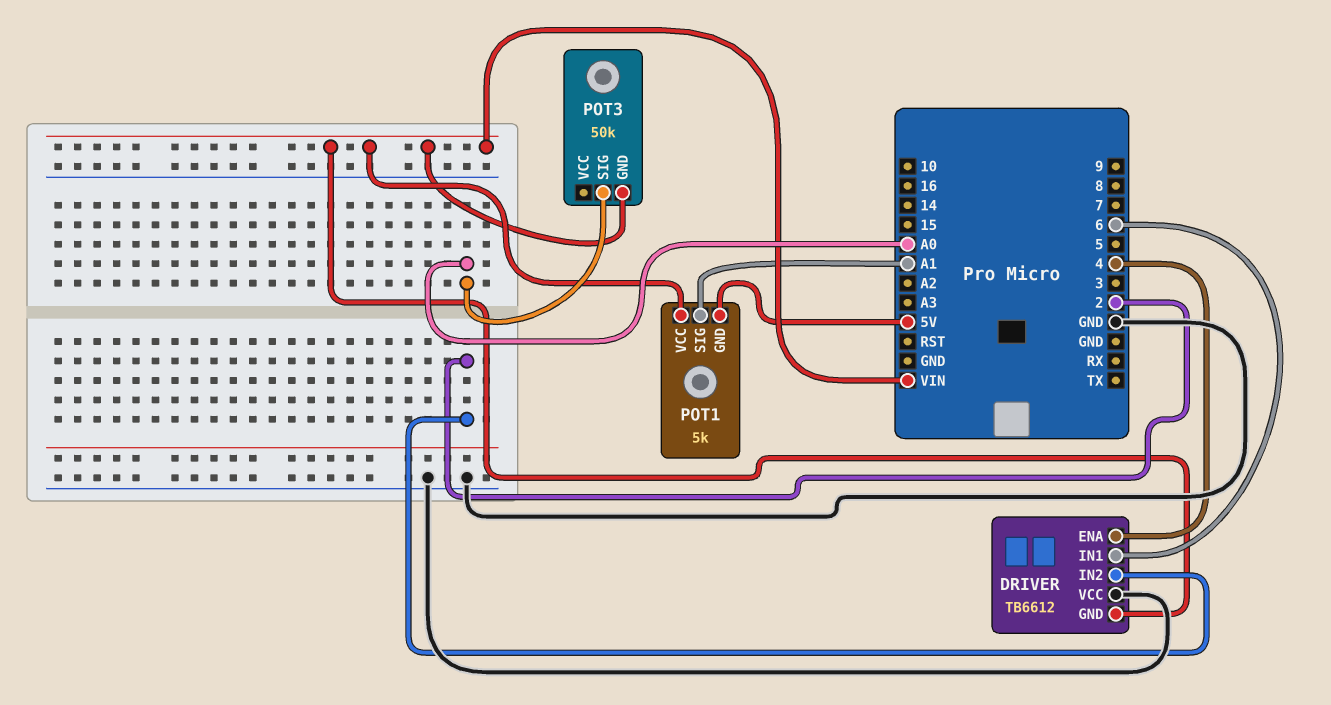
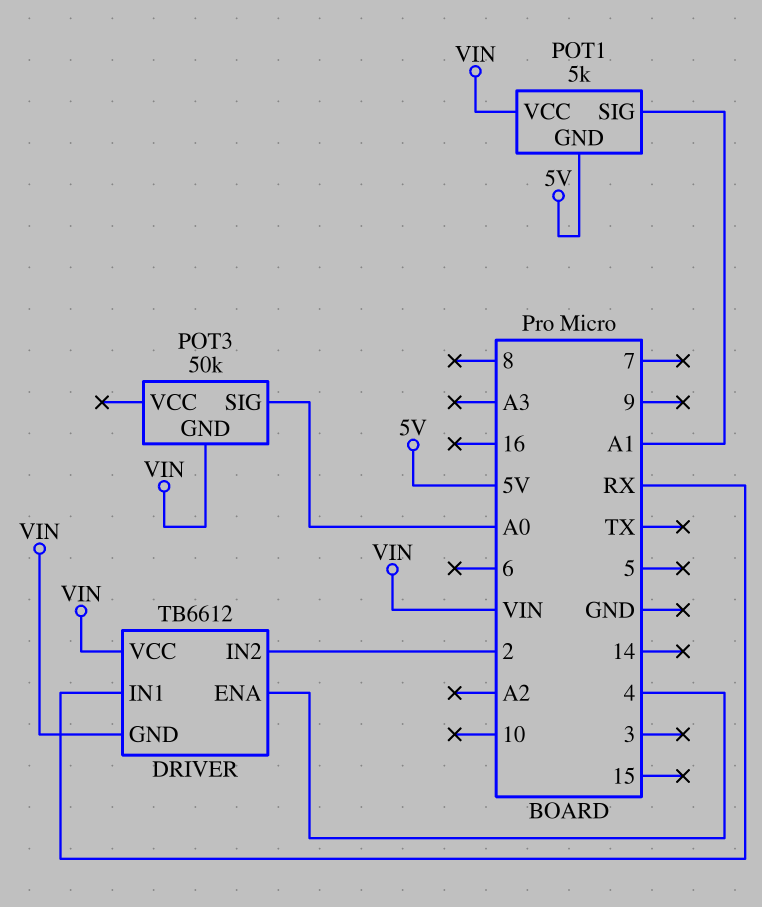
DRIVER pin IN1: 6 -> RX
DRIVER pin VCC: GND -> VIN

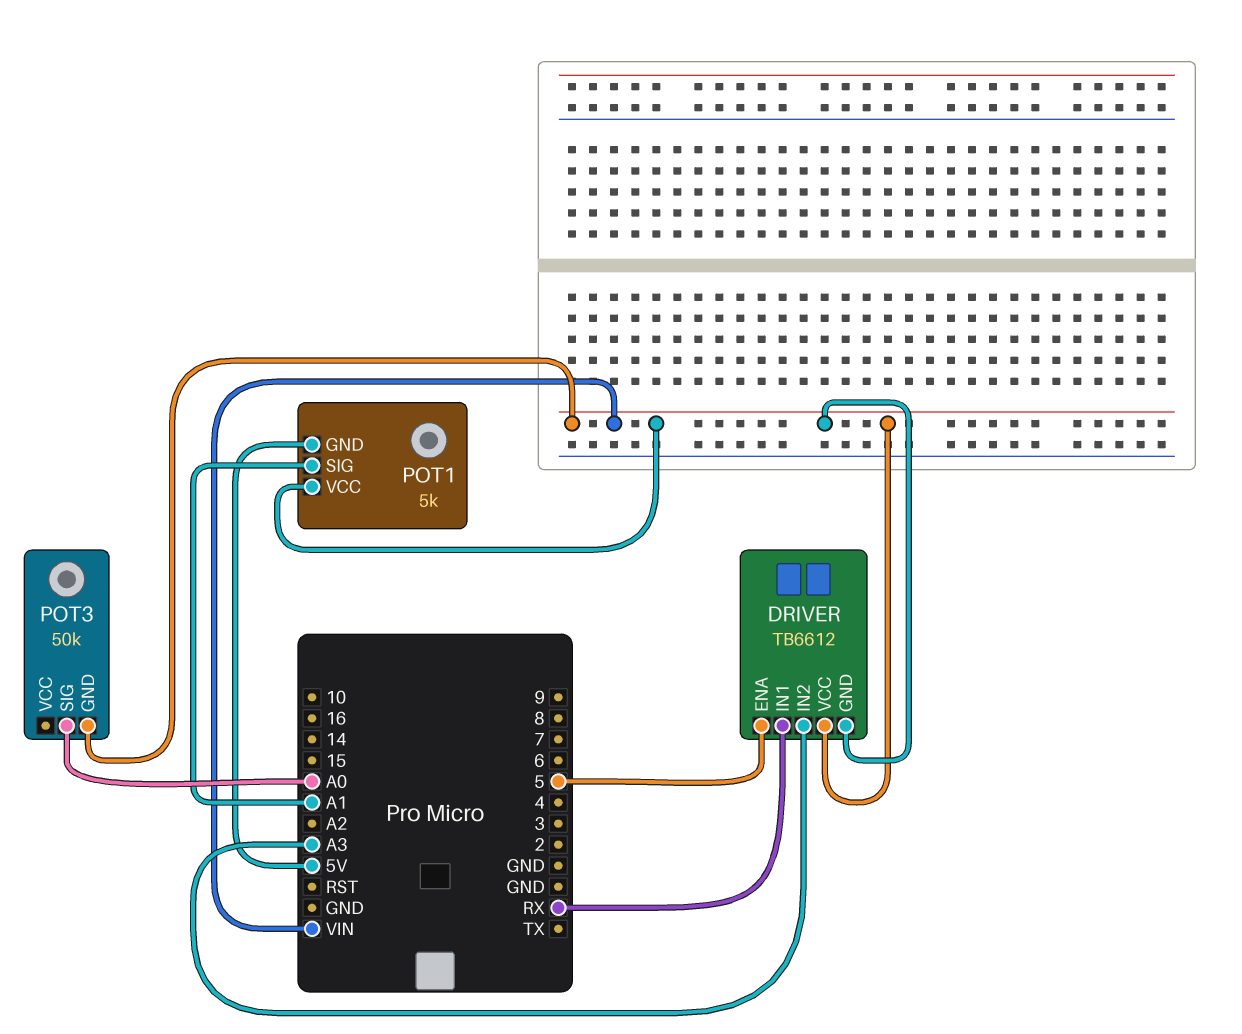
DRIVER pin ENA: 4 -> 5
DRIVER pin IN2: 2 -> A3

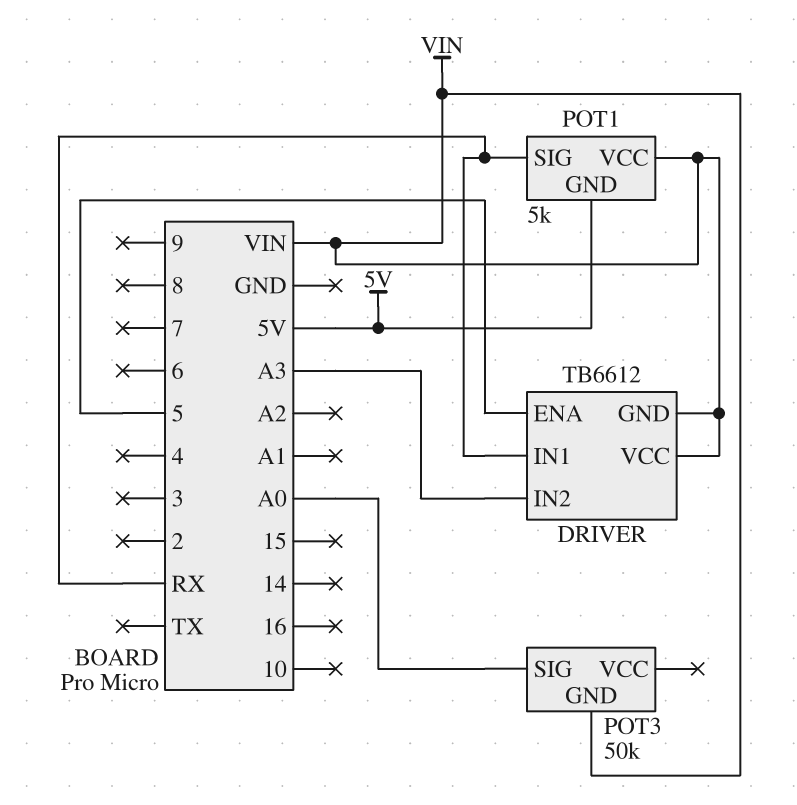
POT1 pin SIG: A1 -> RX

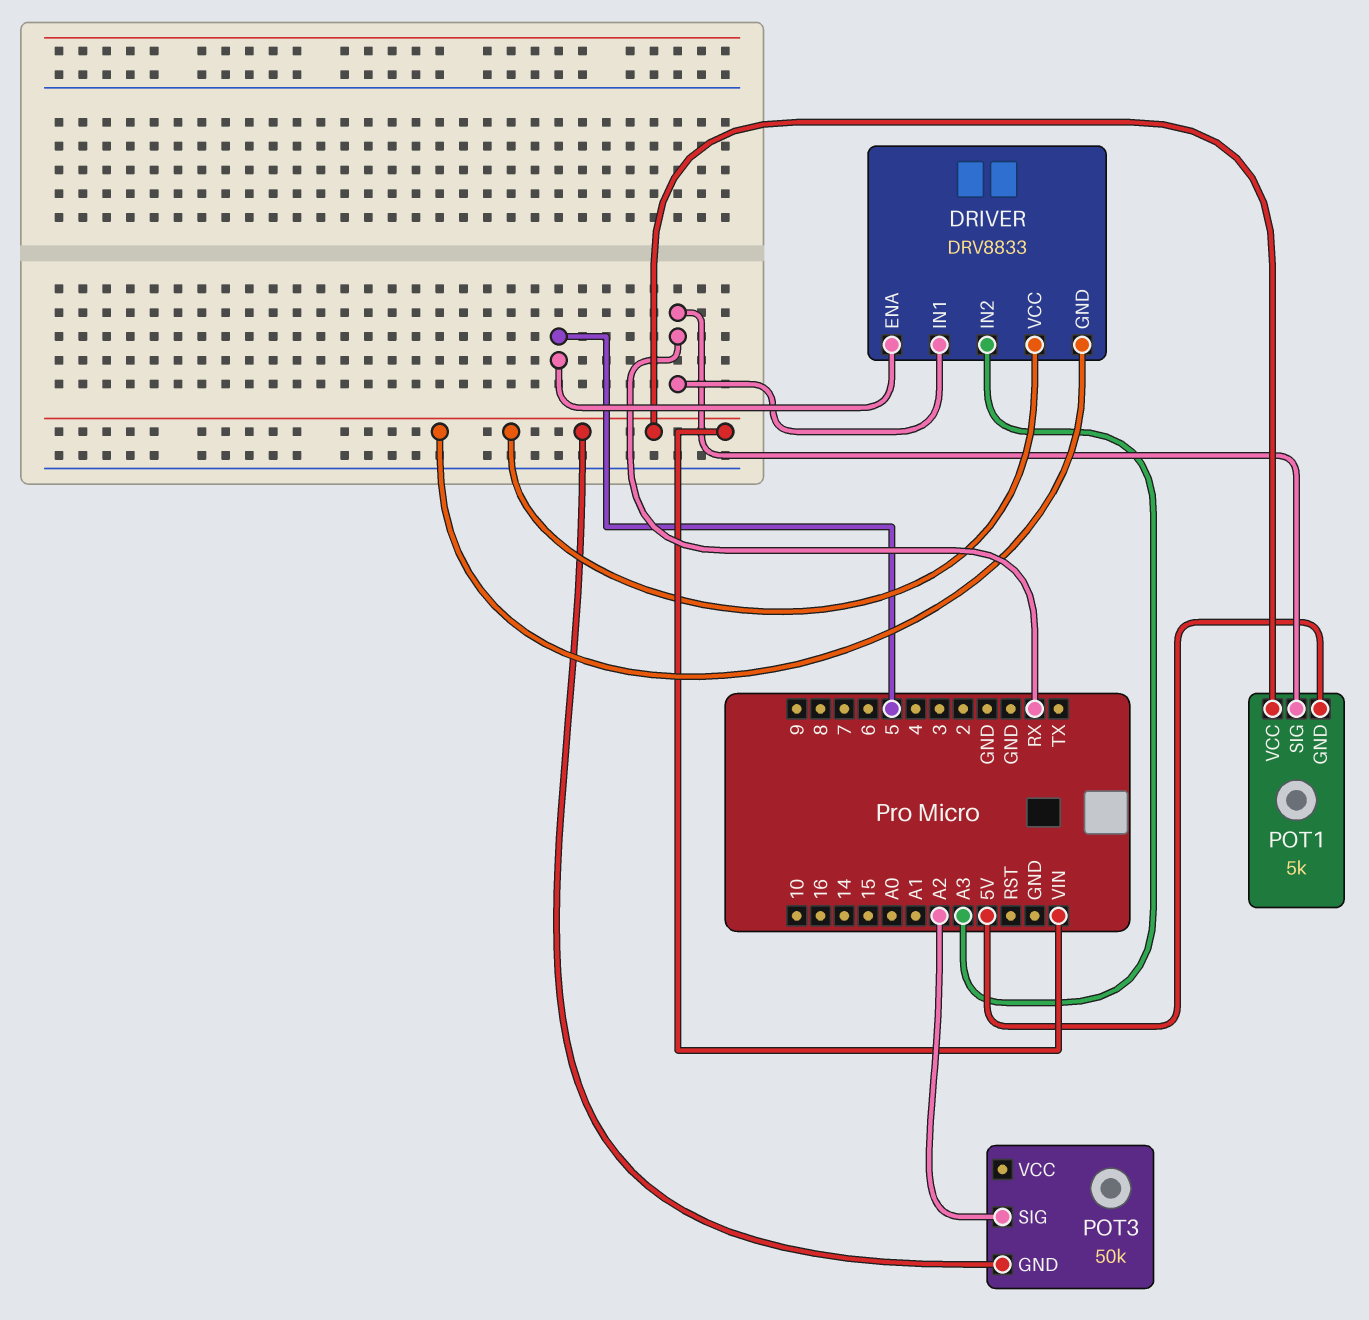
DRIVER: TB6612 -> DRV8833
POT3 pin SIG: A0 -> A2

